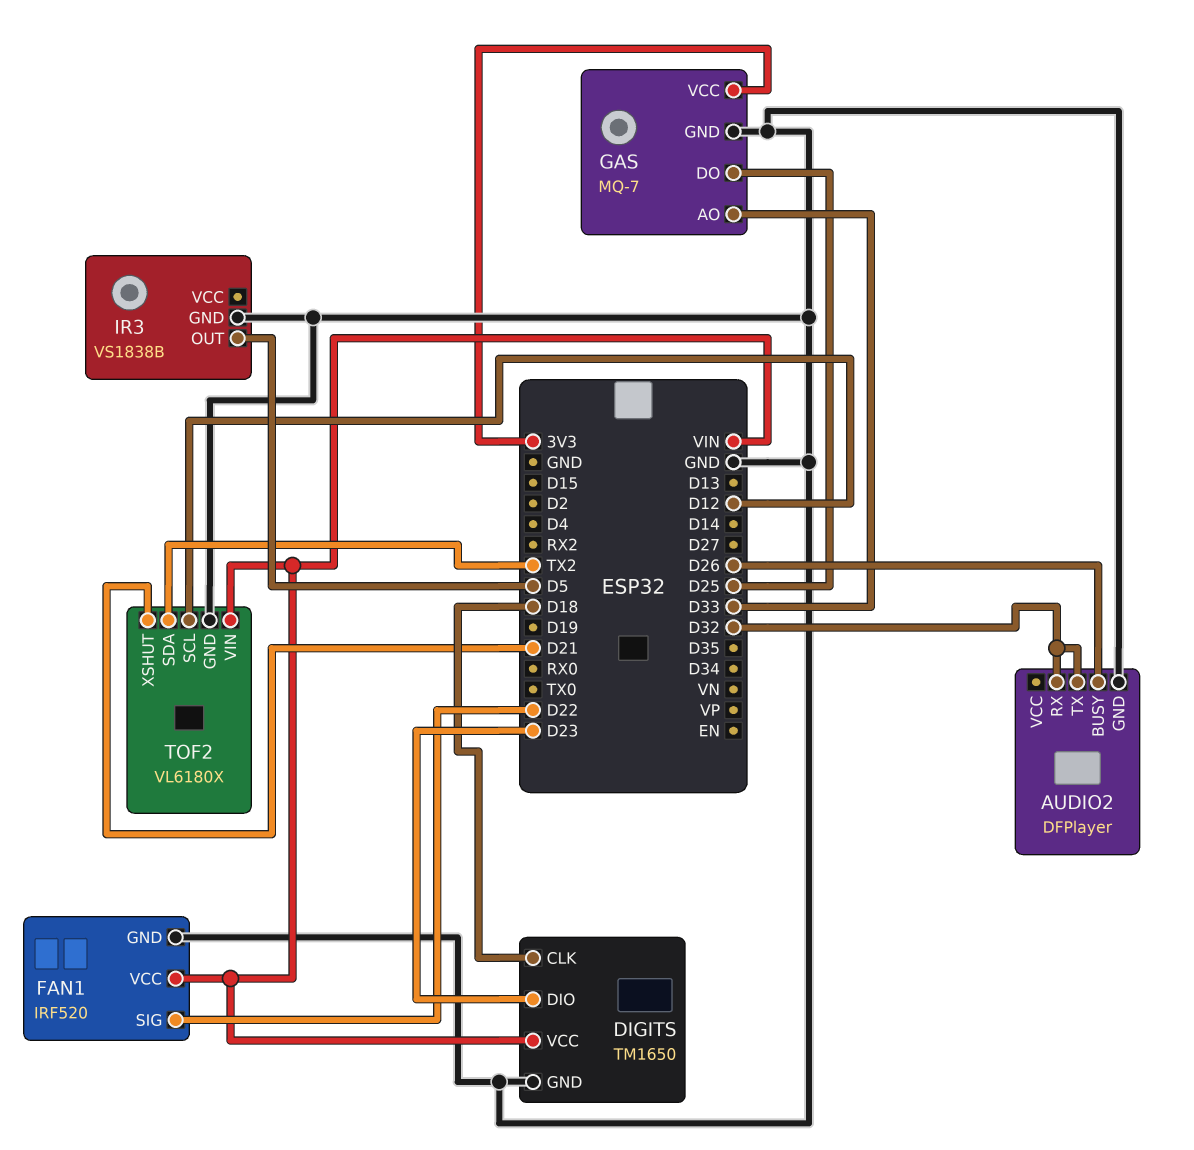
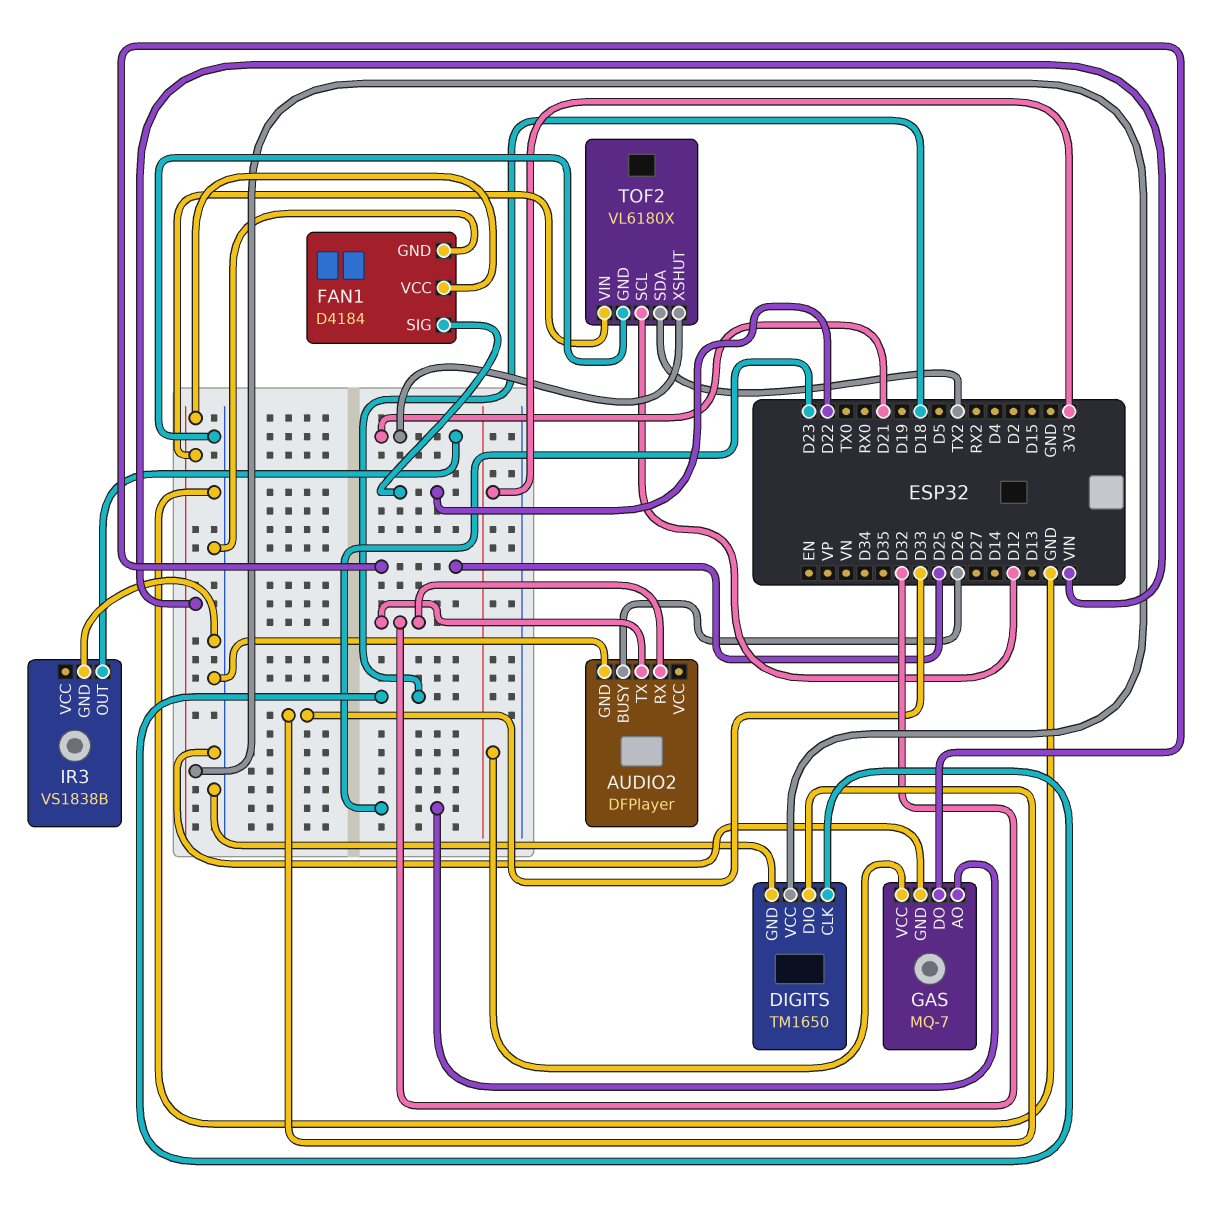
DIGITS pin DIO: D23 -> D33
FAN1: IRF520 -> D4184
GAS pin AO: D33 -> D23
IR3 pin OUT: D5 -> D21

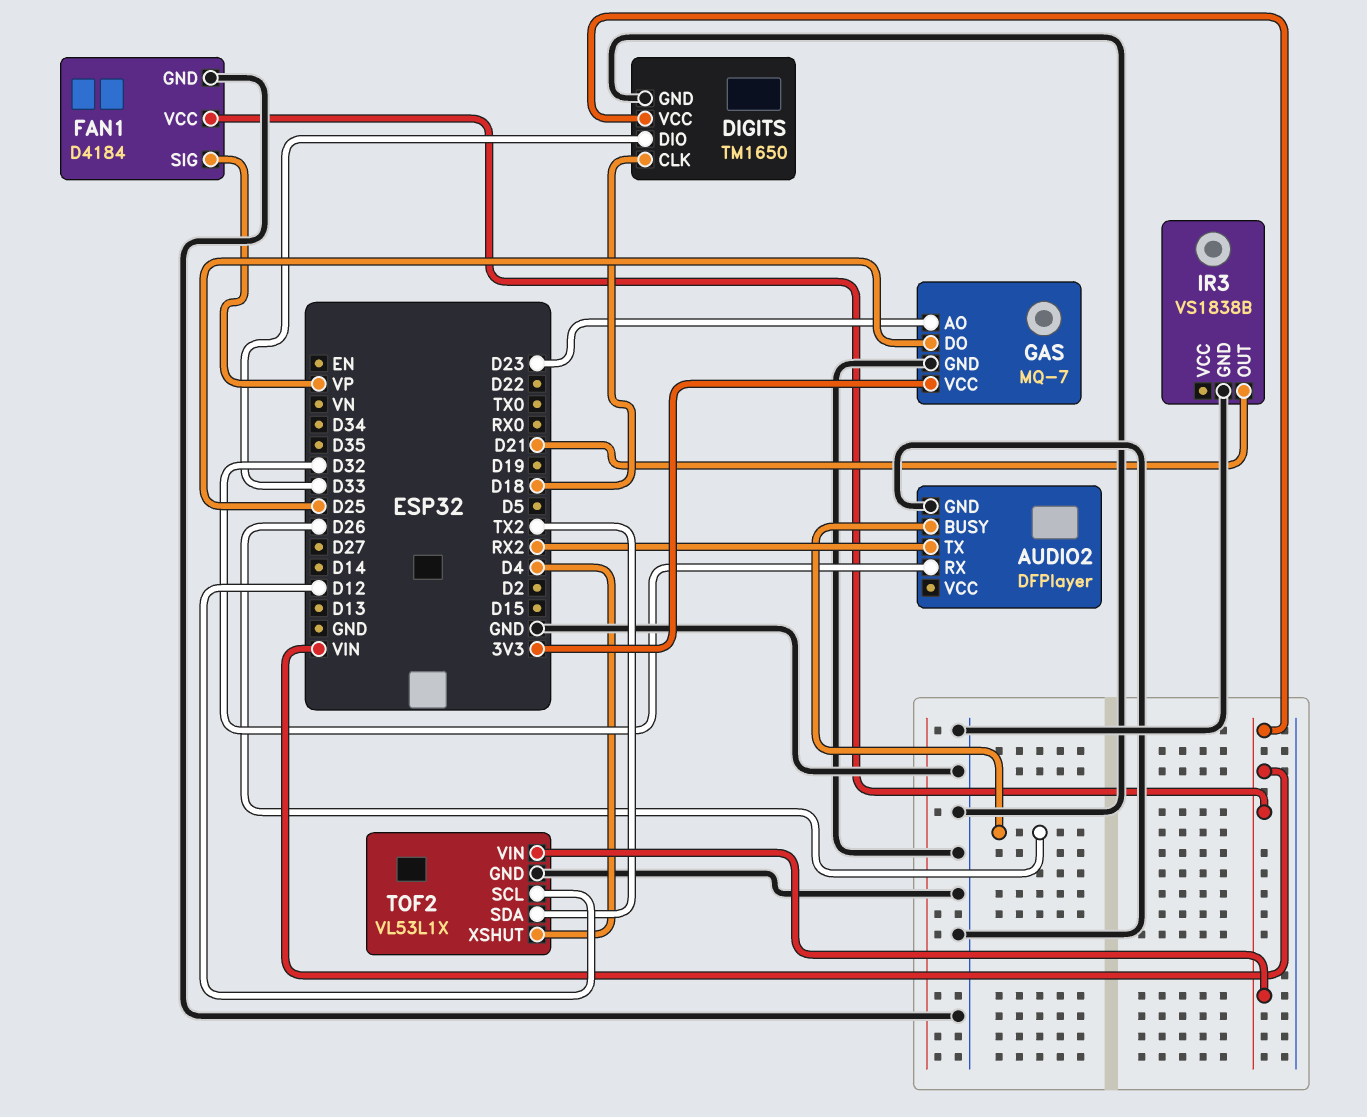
AUDIO2 pin TX: D32 -> RX2
FAN1 pin SIG: D22 -> VP
TOF2: VL6180X -> VL53L1X
TOF2 pin XSHUT: D21 -> D4

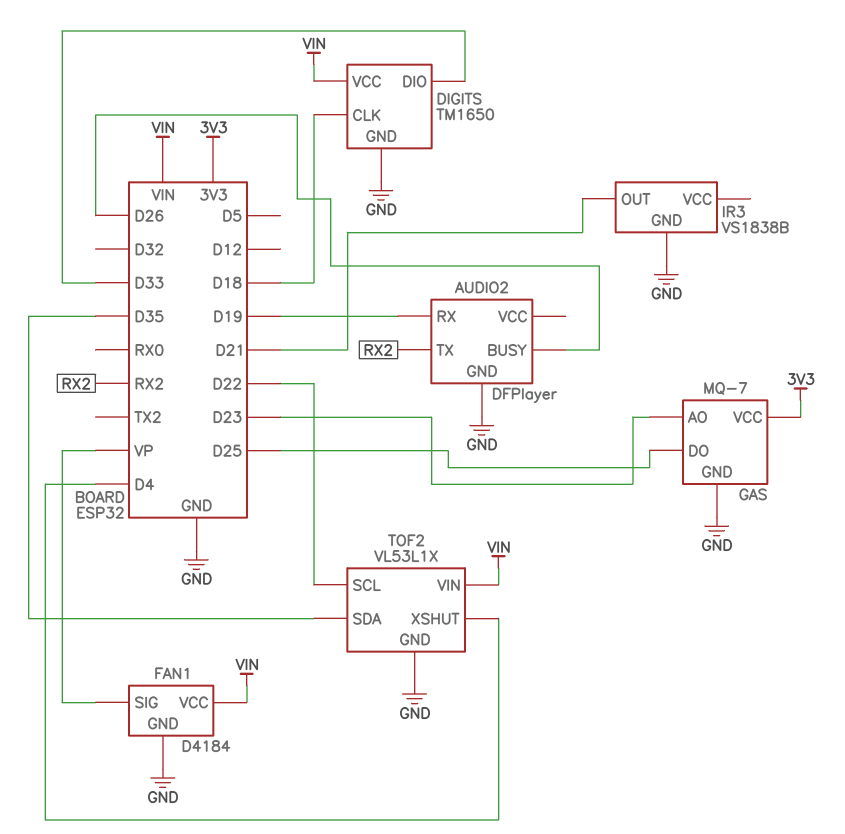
AUDIO2 pin RX: D32 -> D19
TOF2 pin SCL: D12 -> D22
TOF2 pin SDA: TX2 -> D35

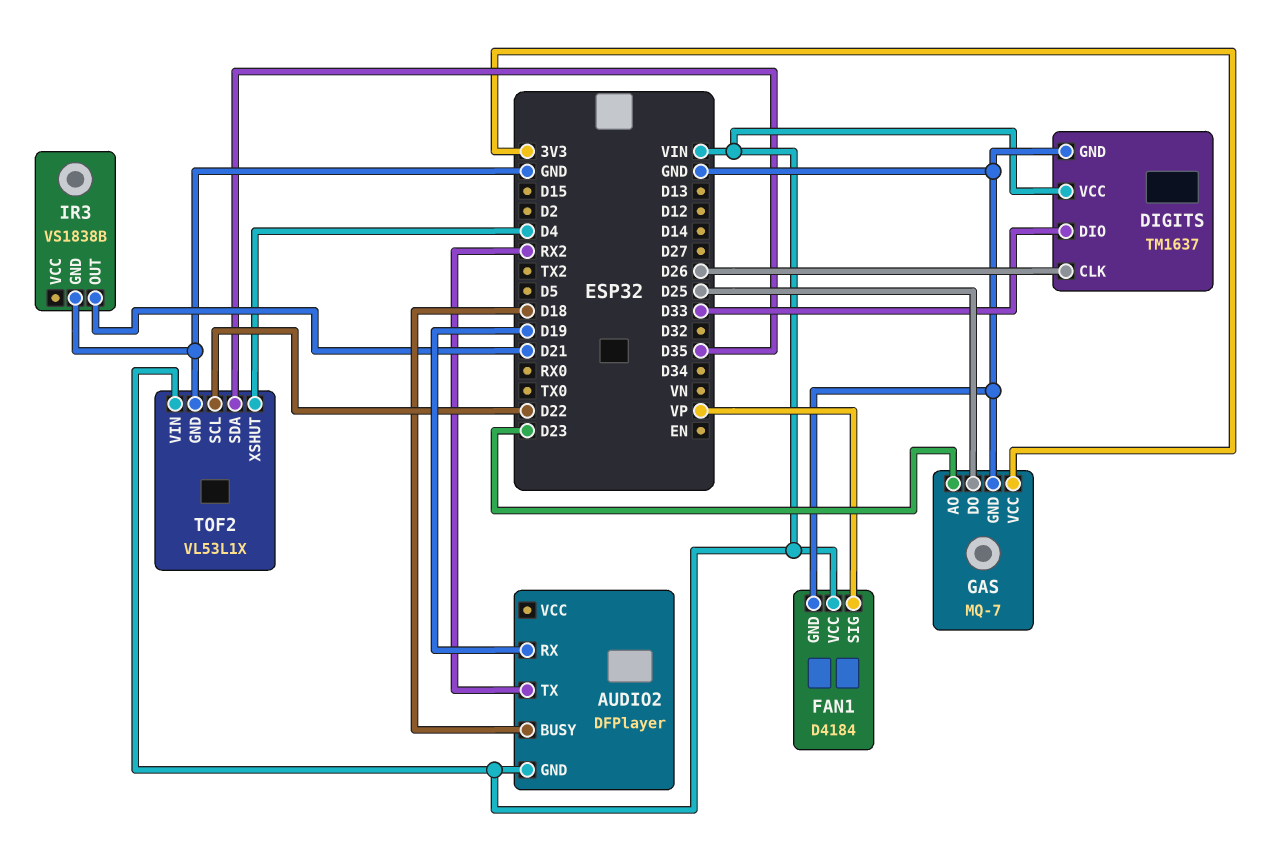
AUDIO2 pin BUSY: D26 -> D18
AUDIO2 pin GND: GND -> VIN
DIGITS: TM1650 -> TM1637
DIGITS pin CLK: D18 -> D26

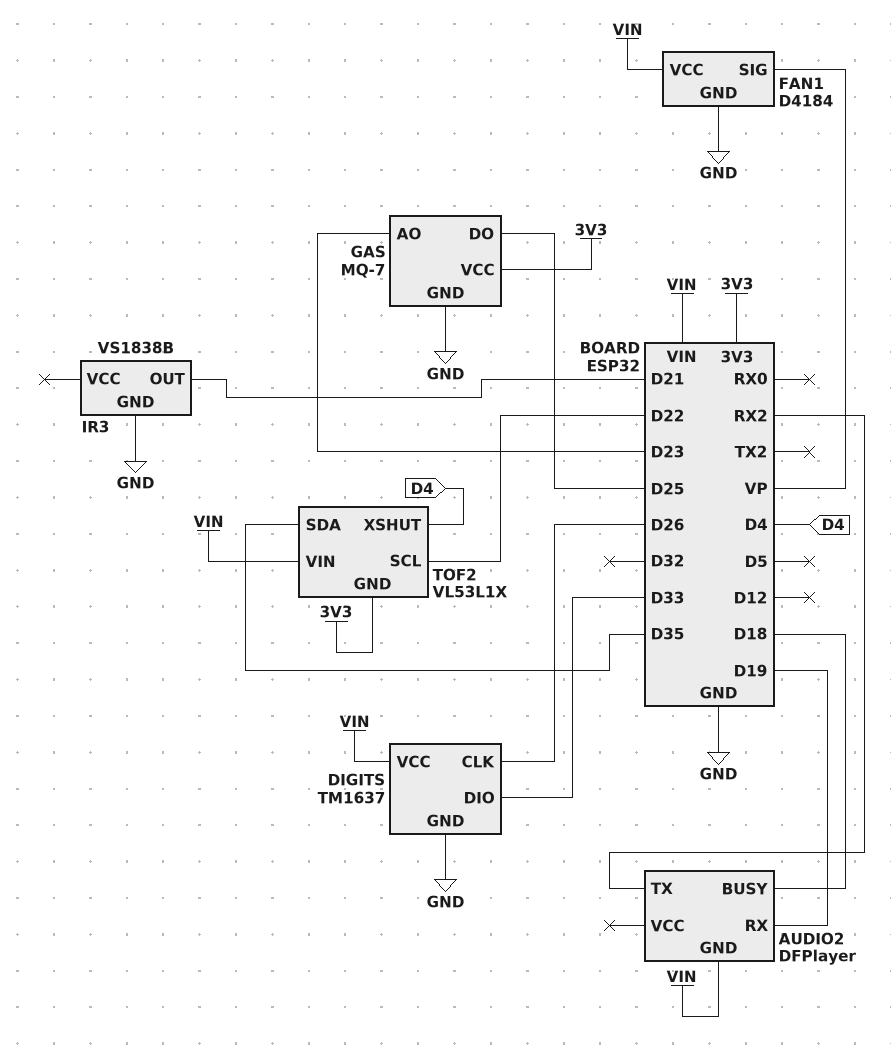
TOF2 pin GND: GND -> 3V3

